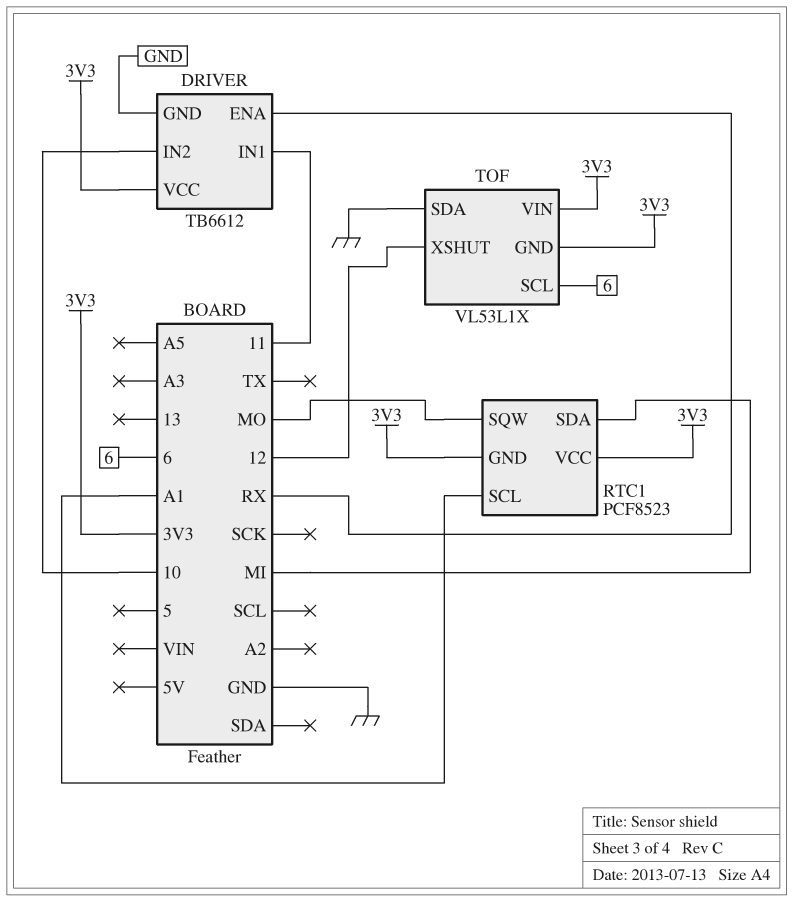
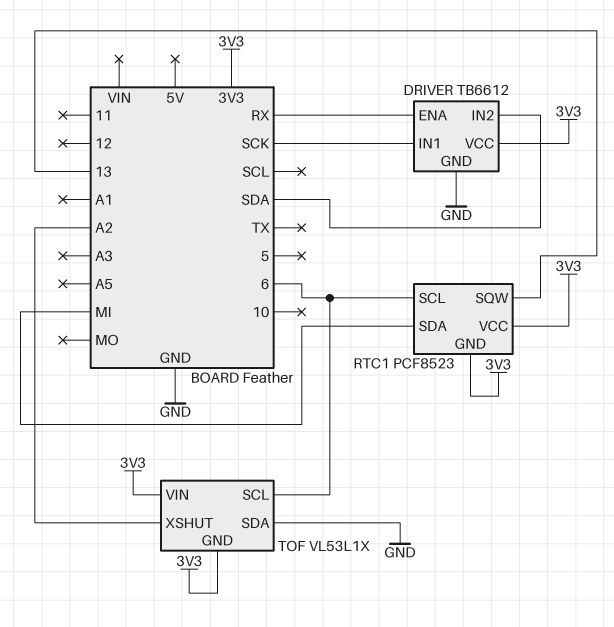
DRIVER pin IN1: 11 -> SCK
DRIVER pin IN2: 10 -> SDA
RTC1 pin SCL: A1 -> 6
RTC1 pin SQW: MO -> 13
TOF pin XSHUT: 12 -> A2

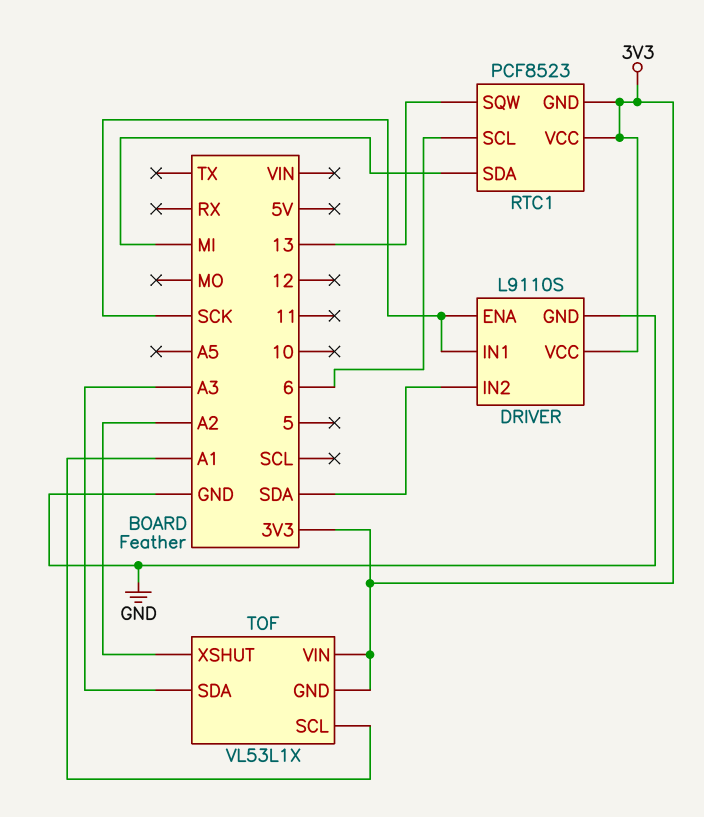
DRIVER: TB6612 -> L9110S
DRIVER pin ENA: RX -> SCK
TOF pin SCL: 6 -> A1
TOF pin SDA: GND -> A3

